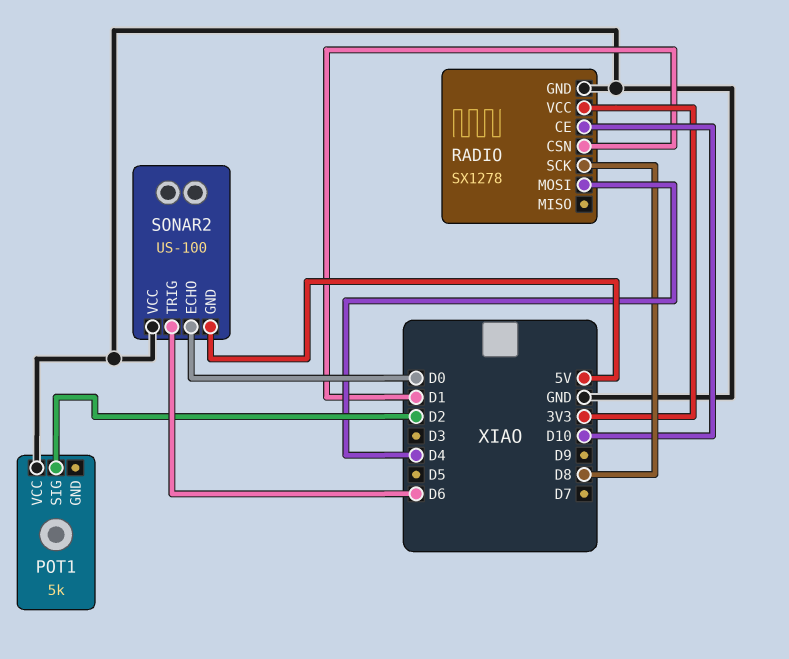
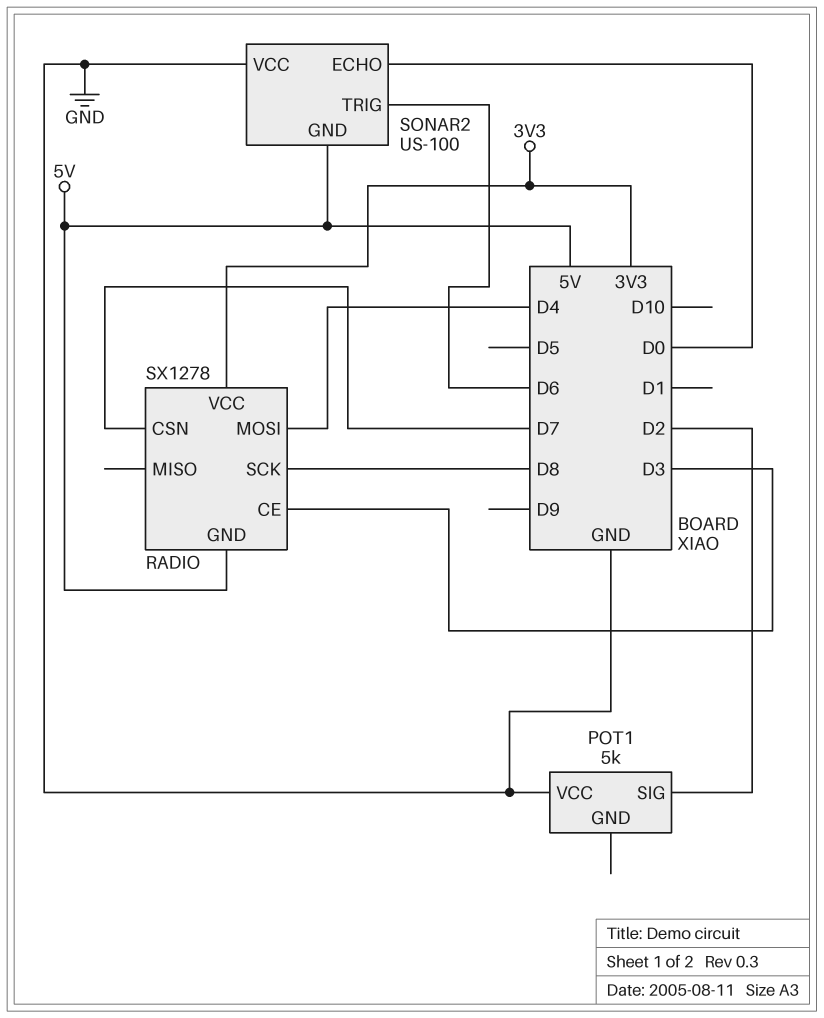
RADIO pin CE: D10 -> D3
RADIO pin CSN: D1 -> D7
RADIO pin GND: GND -> 5V

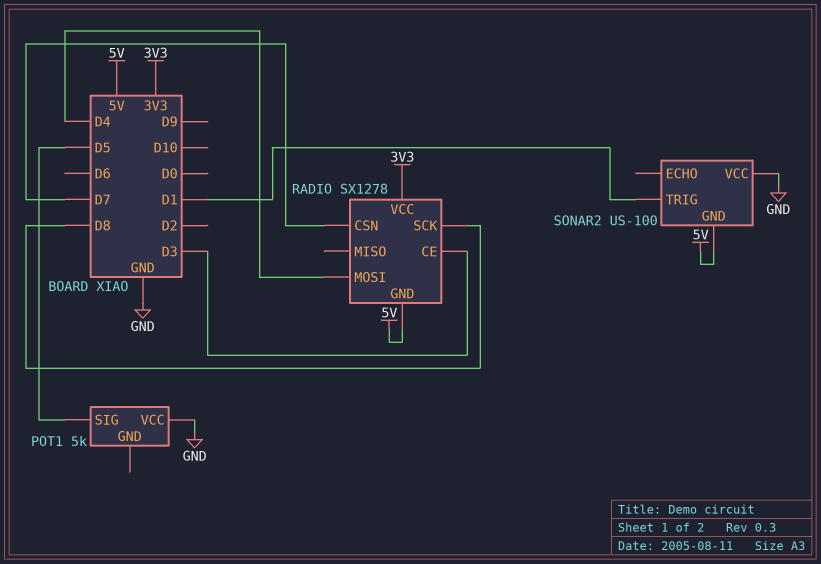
POT1 pin SIG: D2 -> D5
SONAR2 pin ECHO: D0 -> none
SONAR2 pin TRIG: D6 -> D1

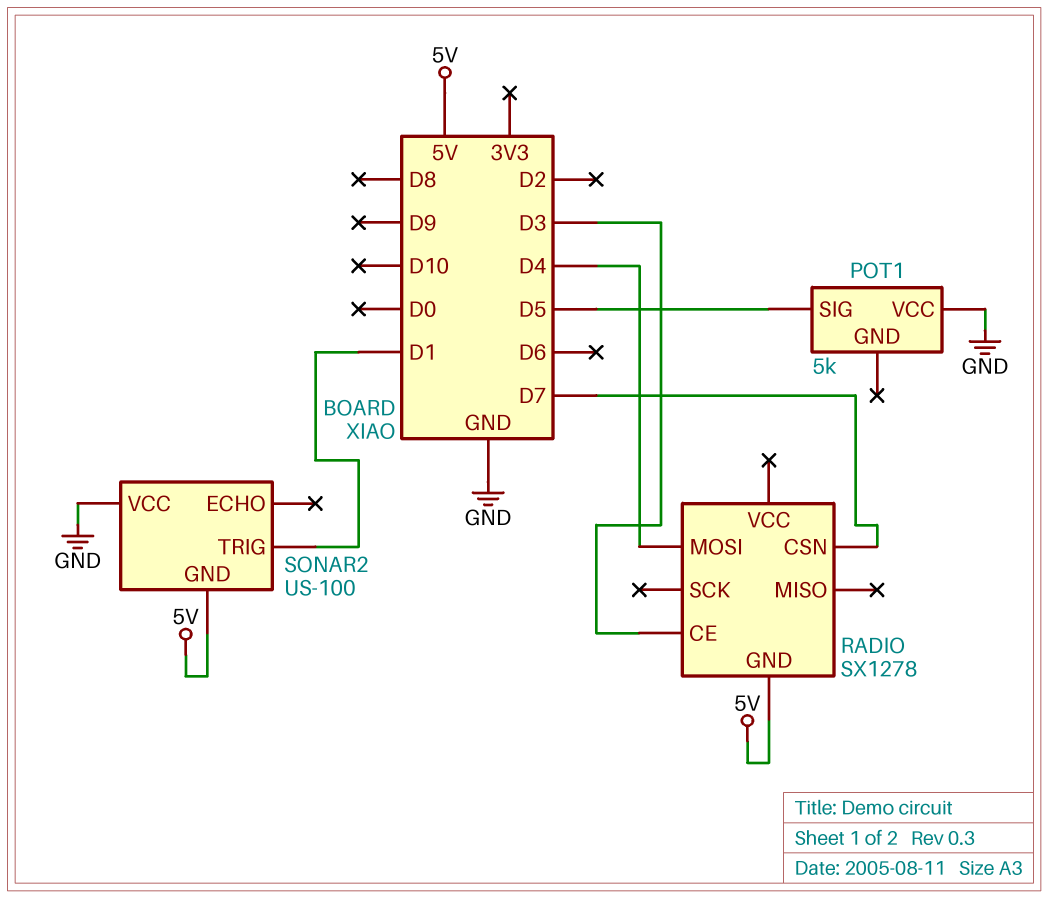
RADIO pin SCK: D8 -> none
RADIO pin VCC: 3V3 -> none

